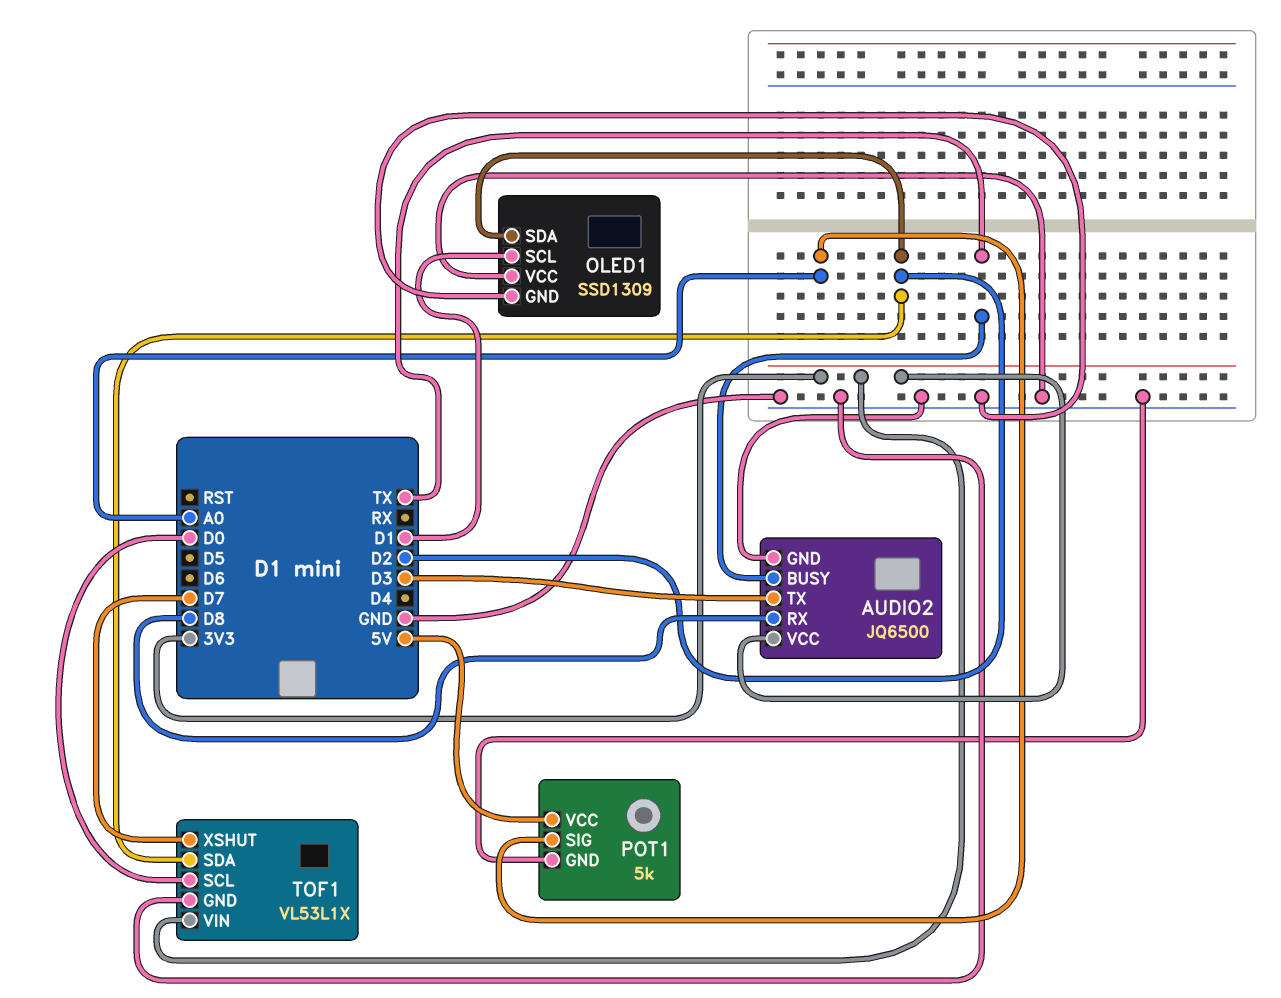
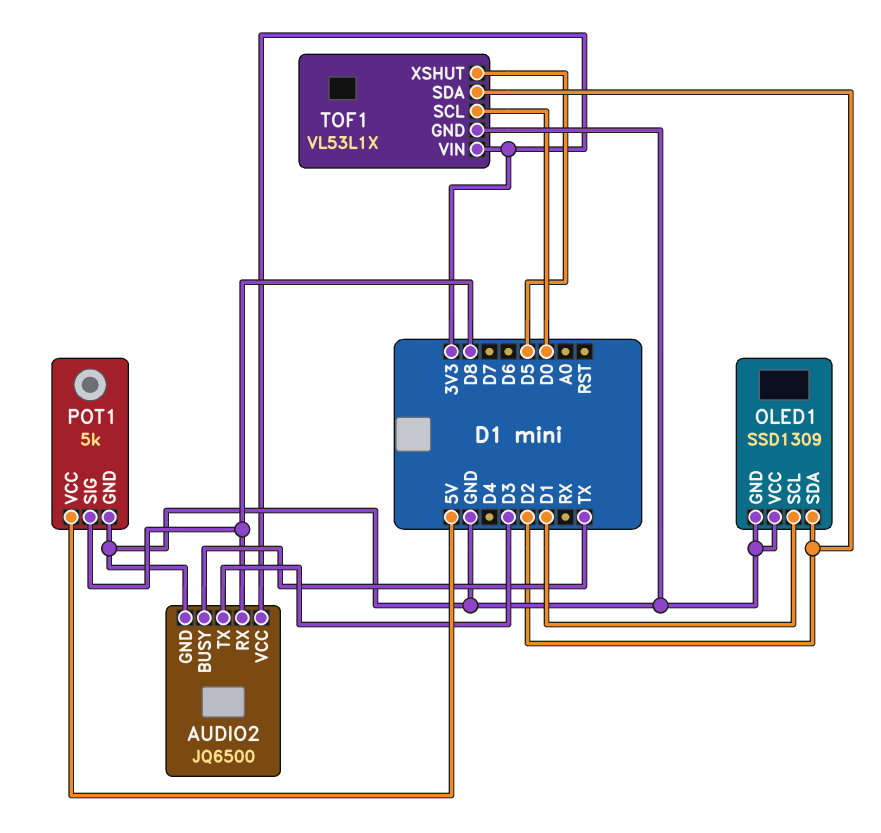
POT1 pin SIG: A0 -> D8
TOF1 pin XSHUT: D7 -> D5

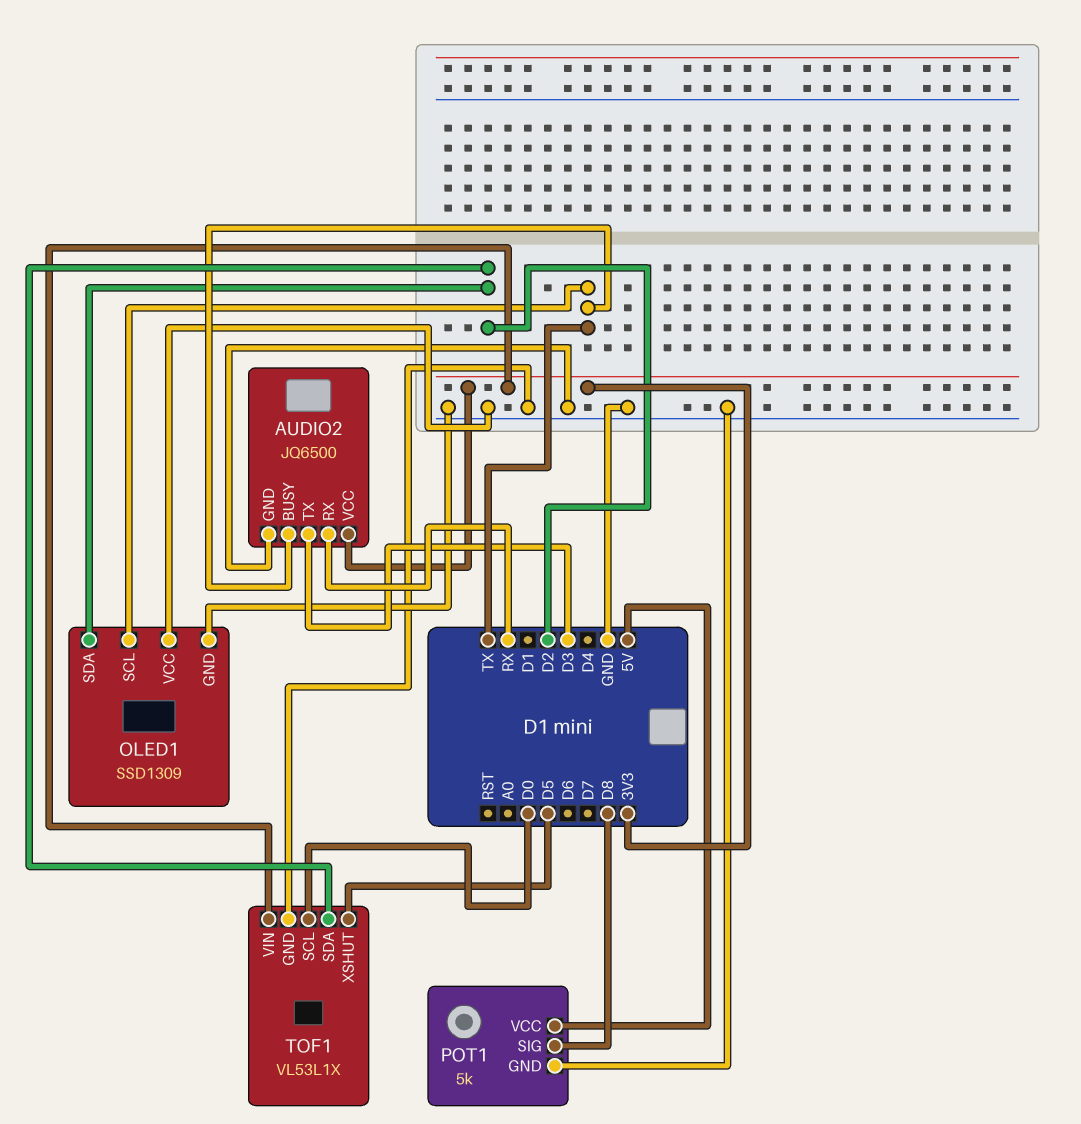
AUDIO2 pin RX: D8 -> RX
OLED1 pin SCL: D1 -> TX

